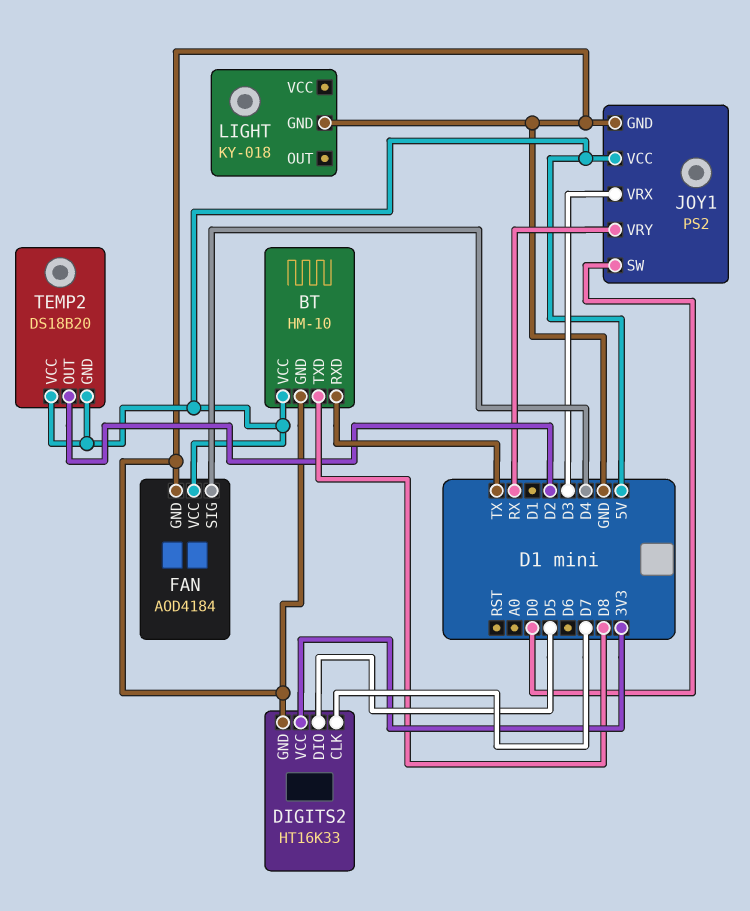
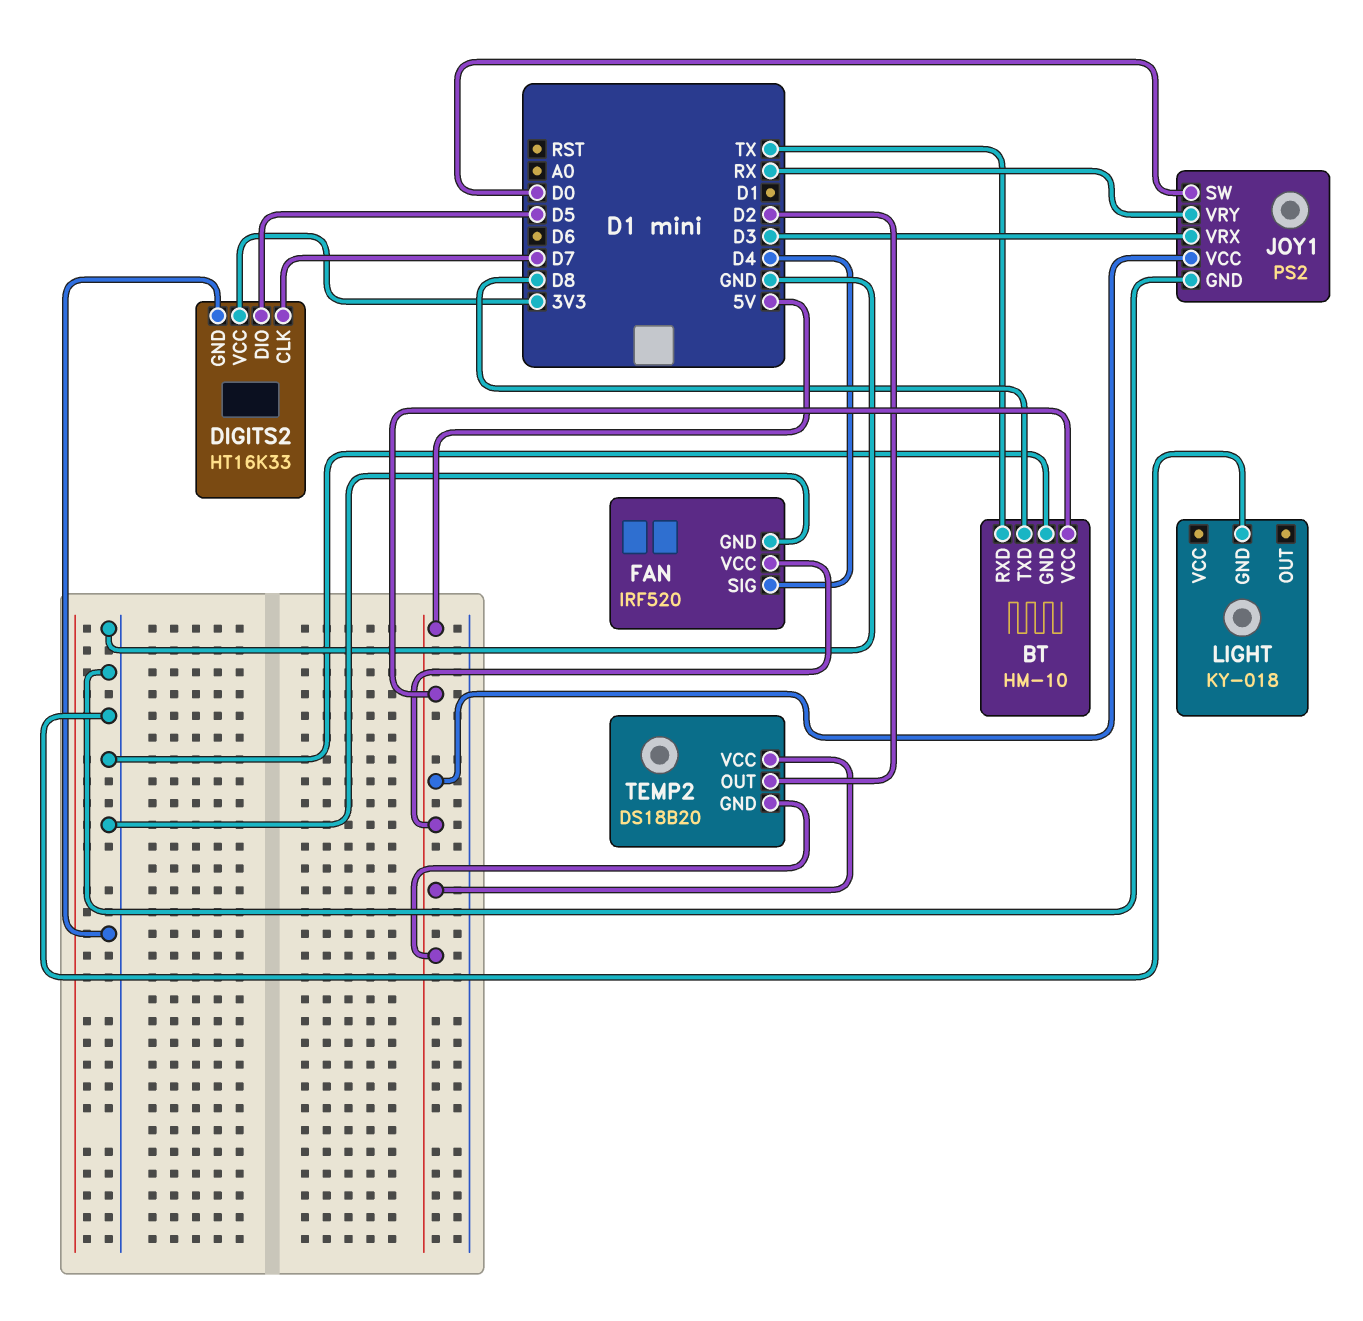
FAN: AOD4184 -> IRF520

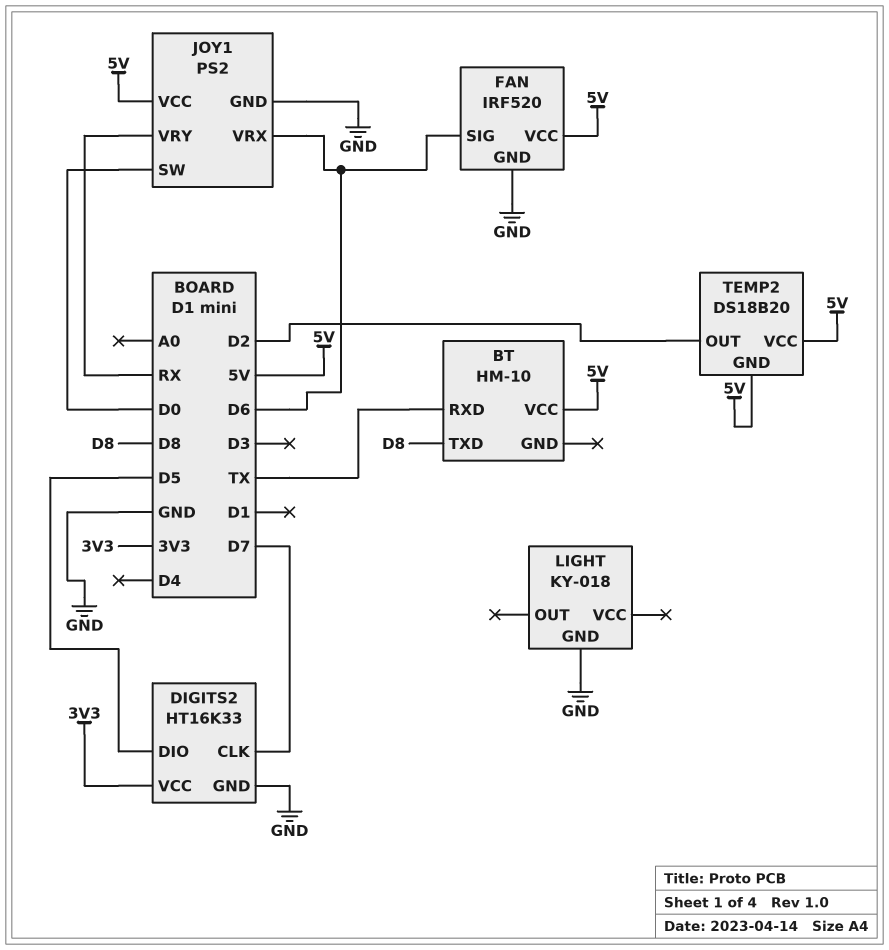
BT pin GND: GND -> none
FAN pin SIG: D4 -> D6
JOY1 pin VRX: D3 -> D6

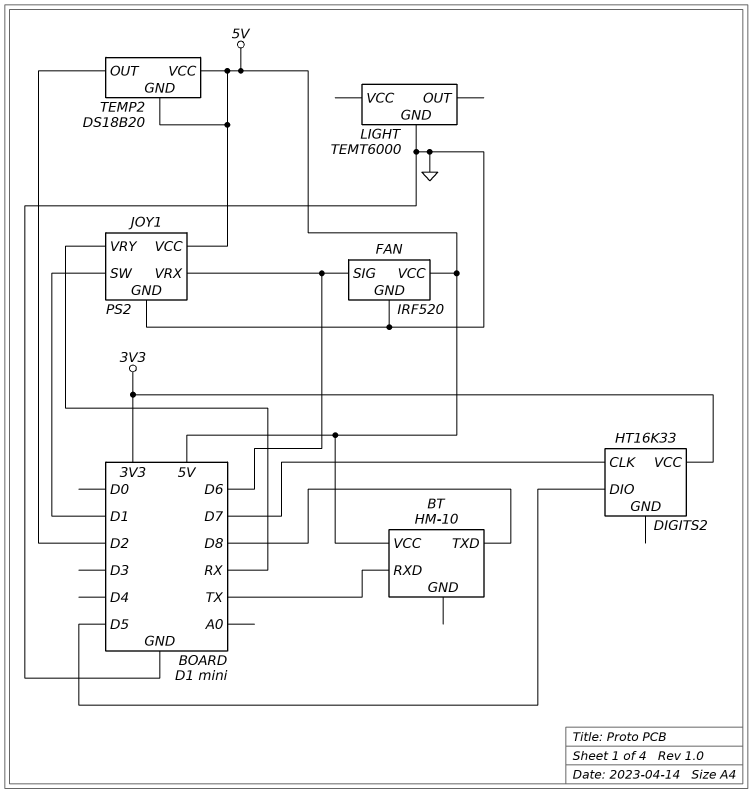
DIGITS2 pin GND: GND -> none
JOY1 pin SW: D0 -> D1
LIGHT: KY-018 -> TEMT6000

